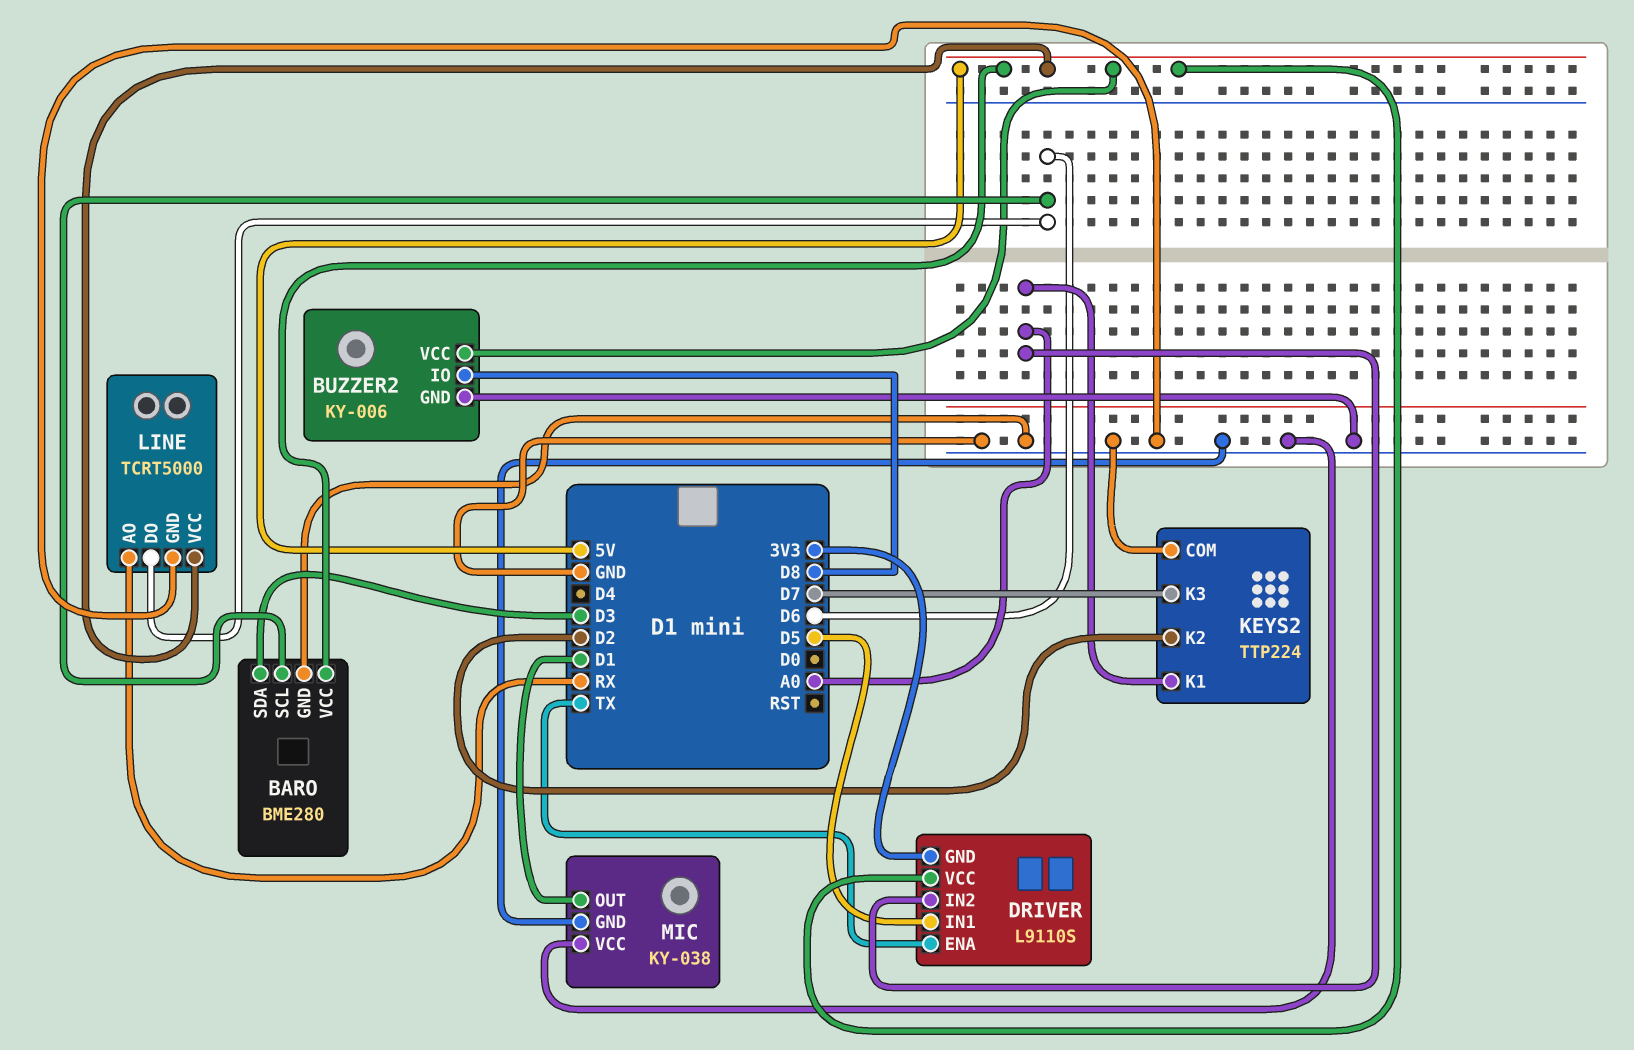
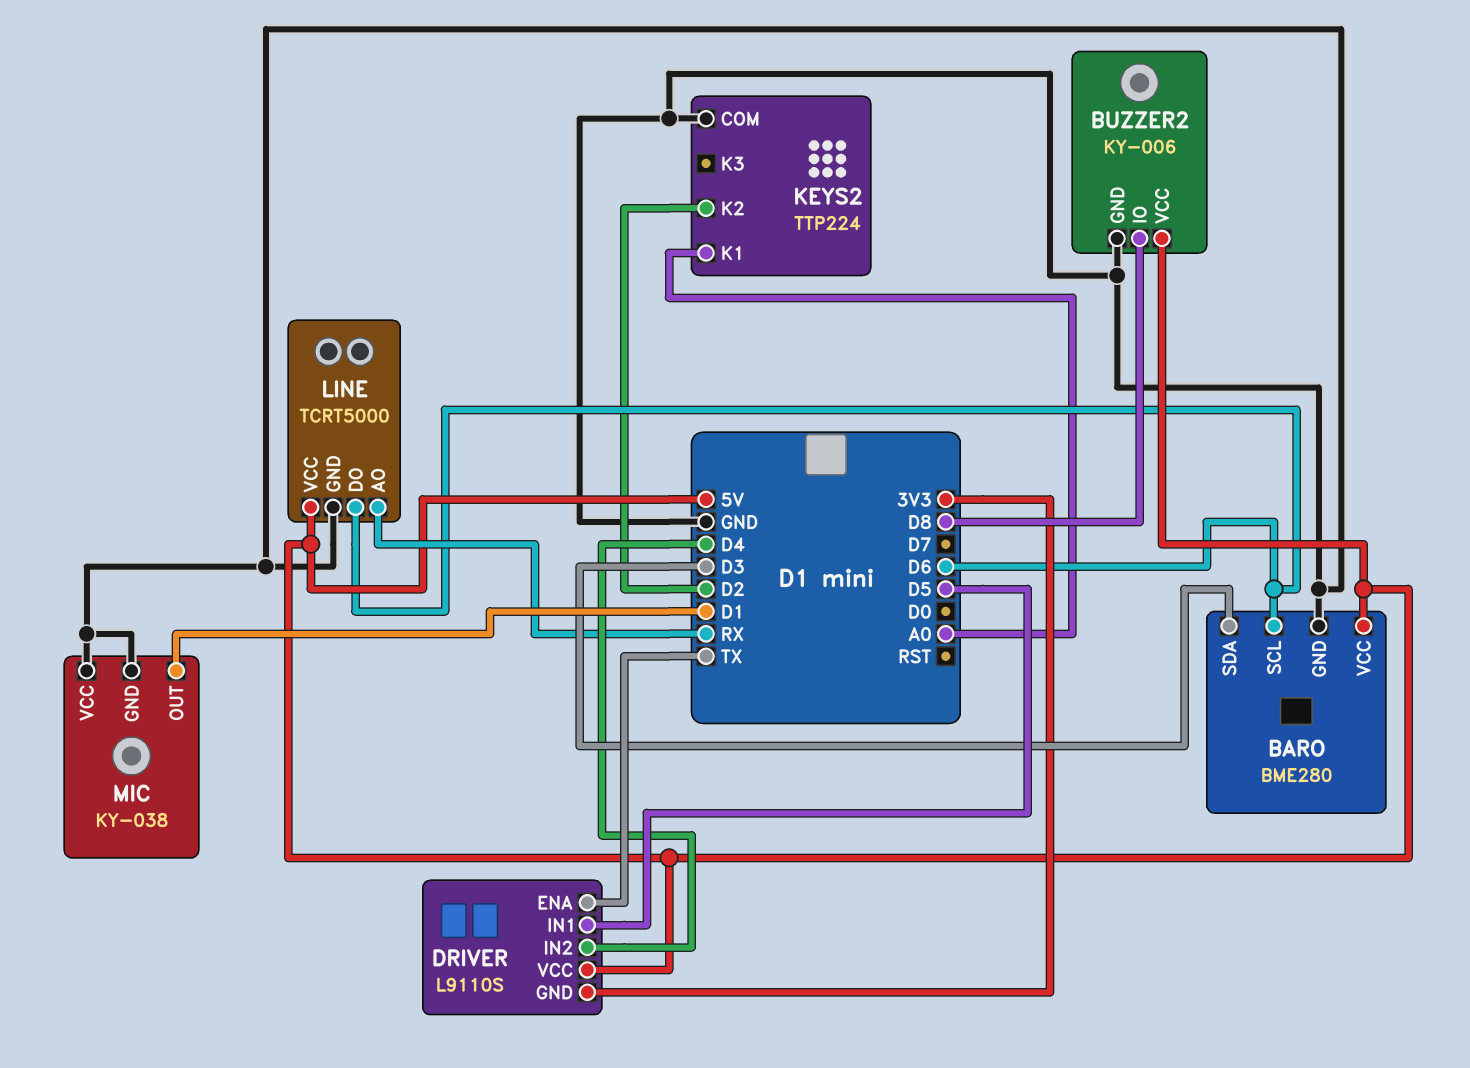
DRIVER pin IN2: A0 -> D4
KEYS2 pin K3: D7 -> none

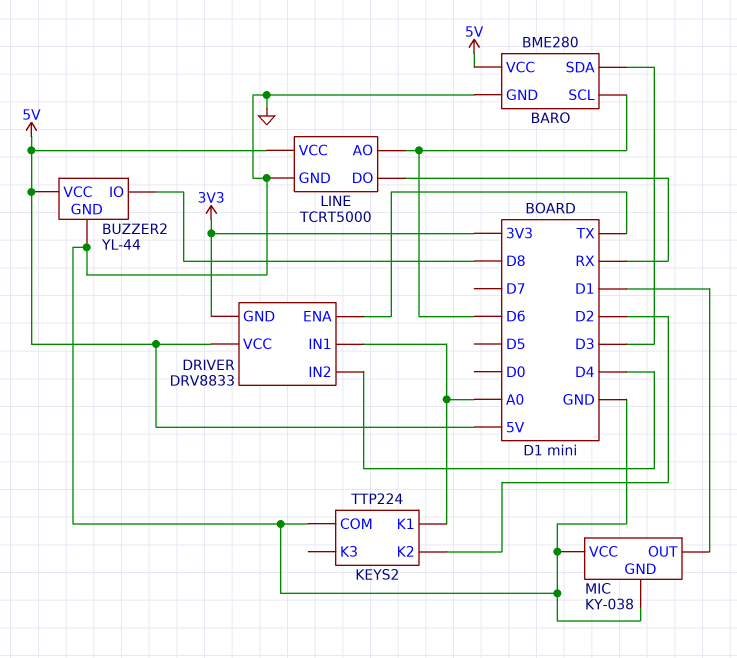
BUZZER2: KY-006 -> YL-44
DRIVER: L9110S -> DRV8833
DRIVER pin IN1: D5 -> A0
LINE pin AO: RX -> D6
LINE pin DO: D6 -> RX

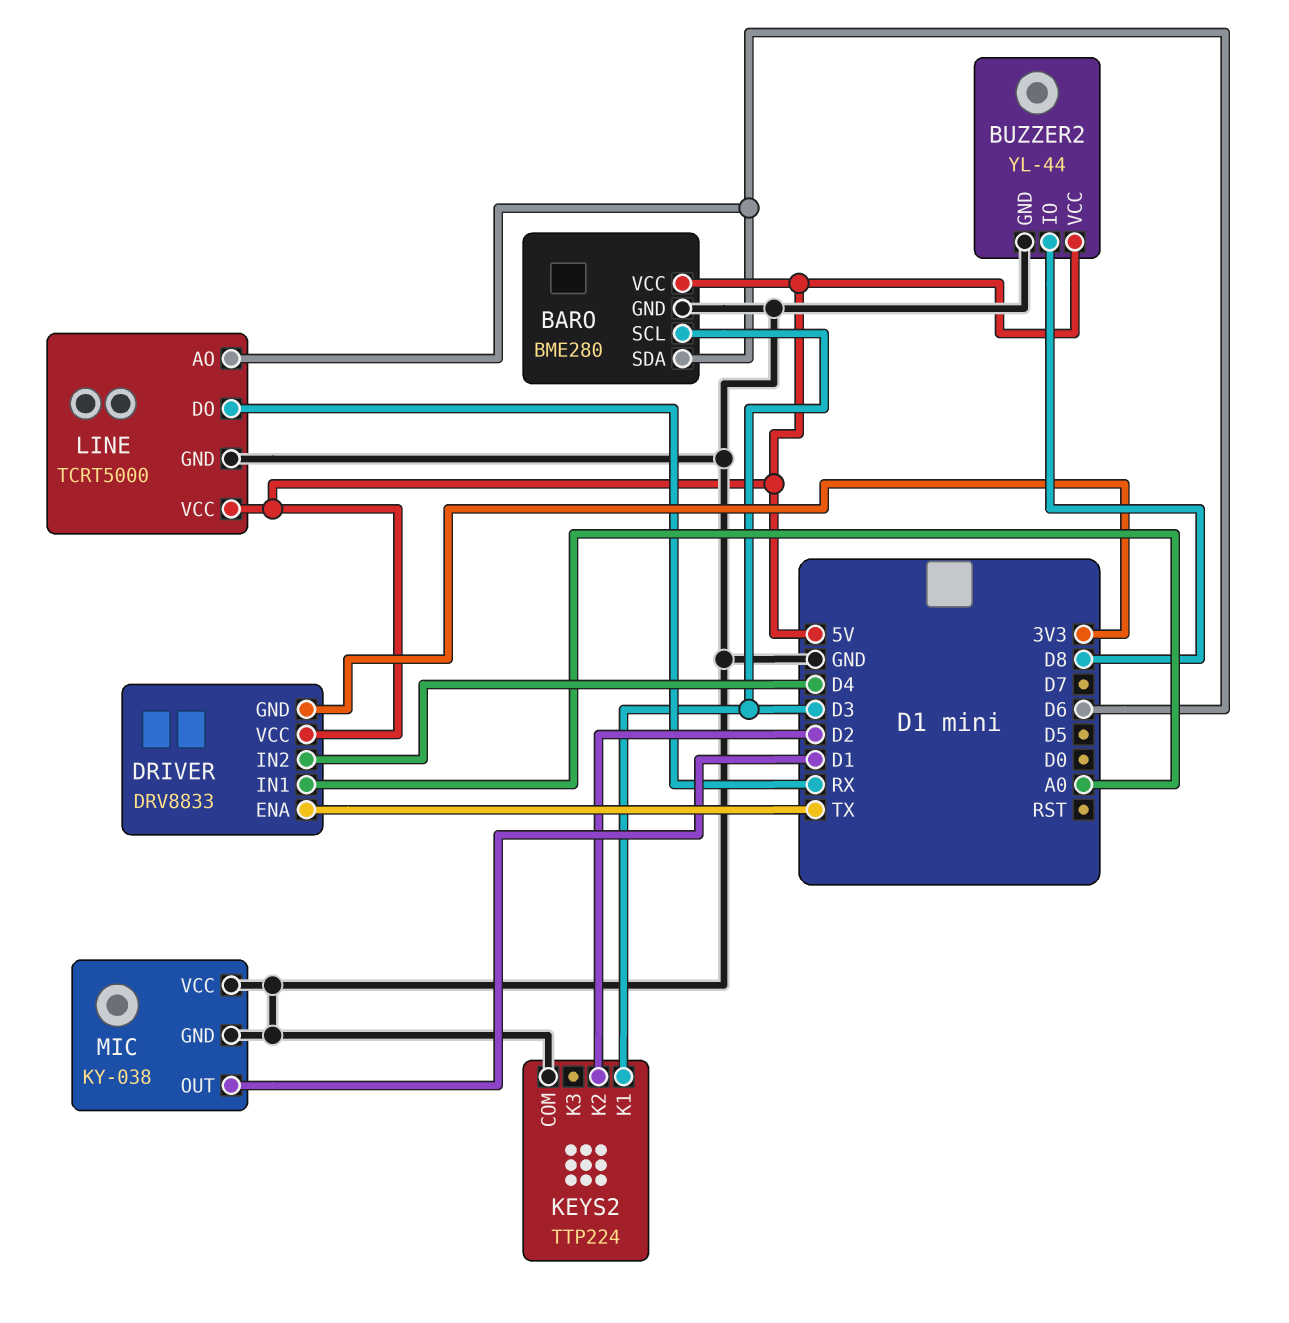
BARO pin SCL: D6 -> D3
BARO pin SDA: D3 -> D6
KEYS2 pin K1: A0 -> D3

